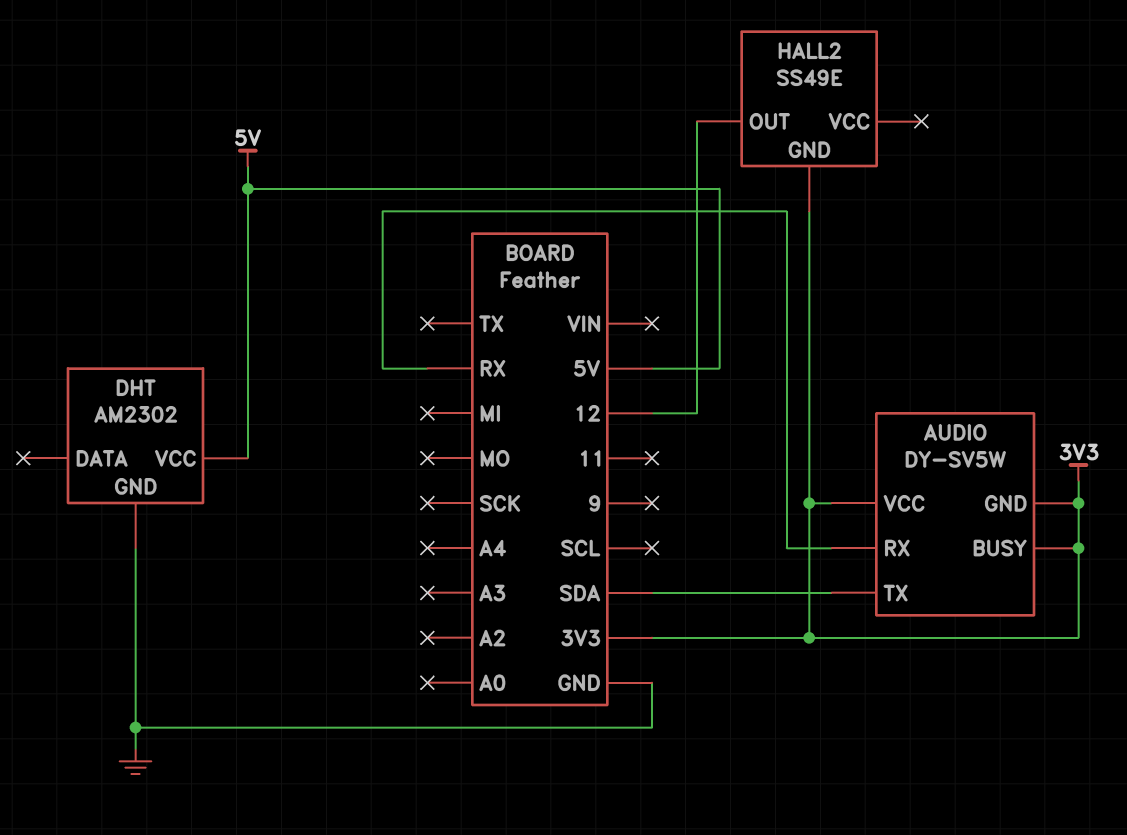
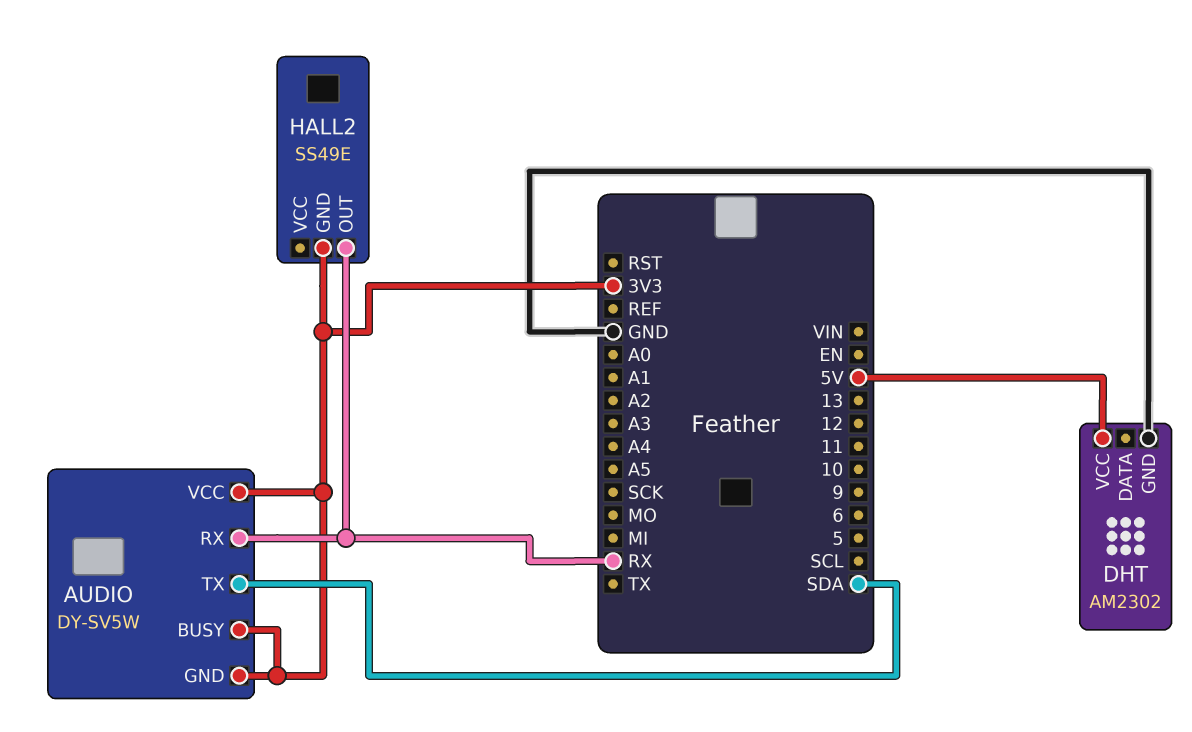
HALL2 pin OUT: 12 -> RX

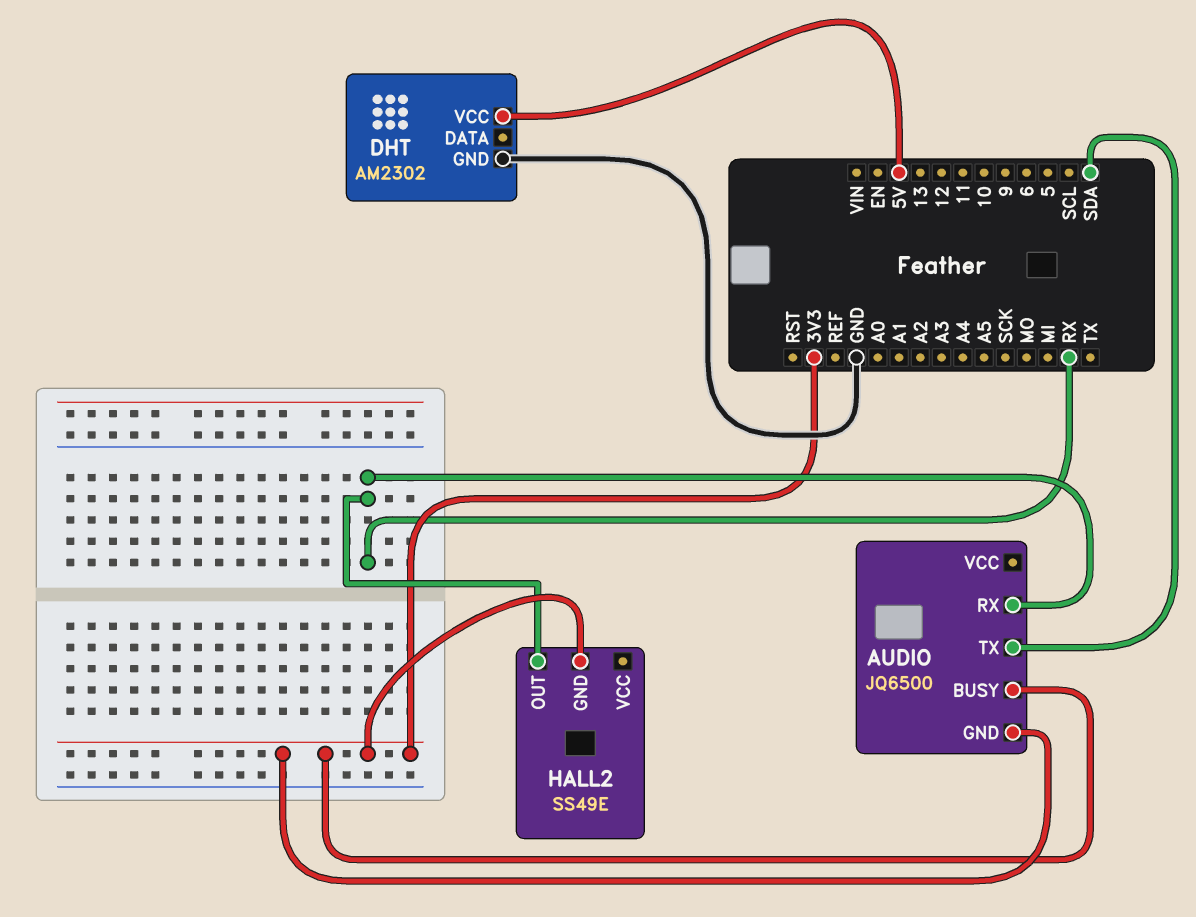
AUDIO: DY-SV5W -> JQ6500
AUDIO pin VCC: 3V3 -> none

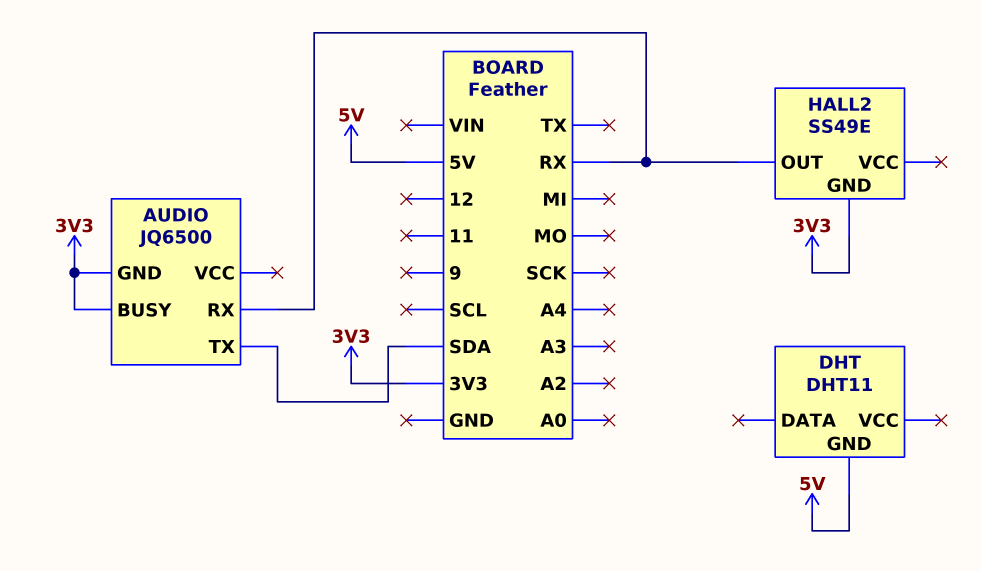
DHT: AM2302 -> DHT11
DHT pin GND: GND -> 5V
DHT pin VCC: 5V -> none

